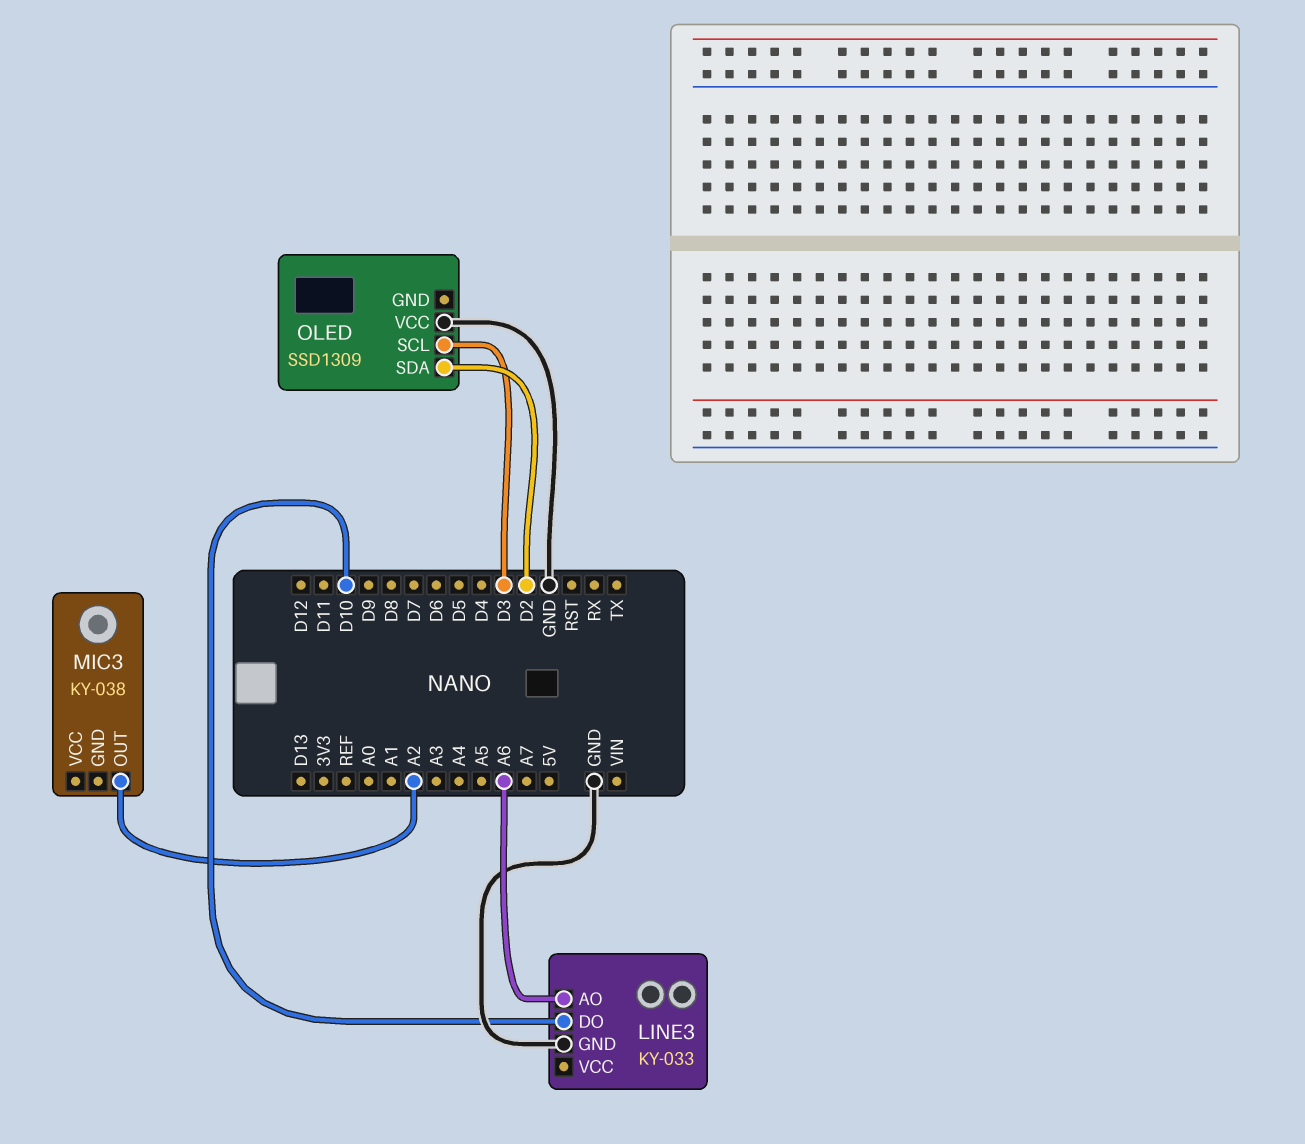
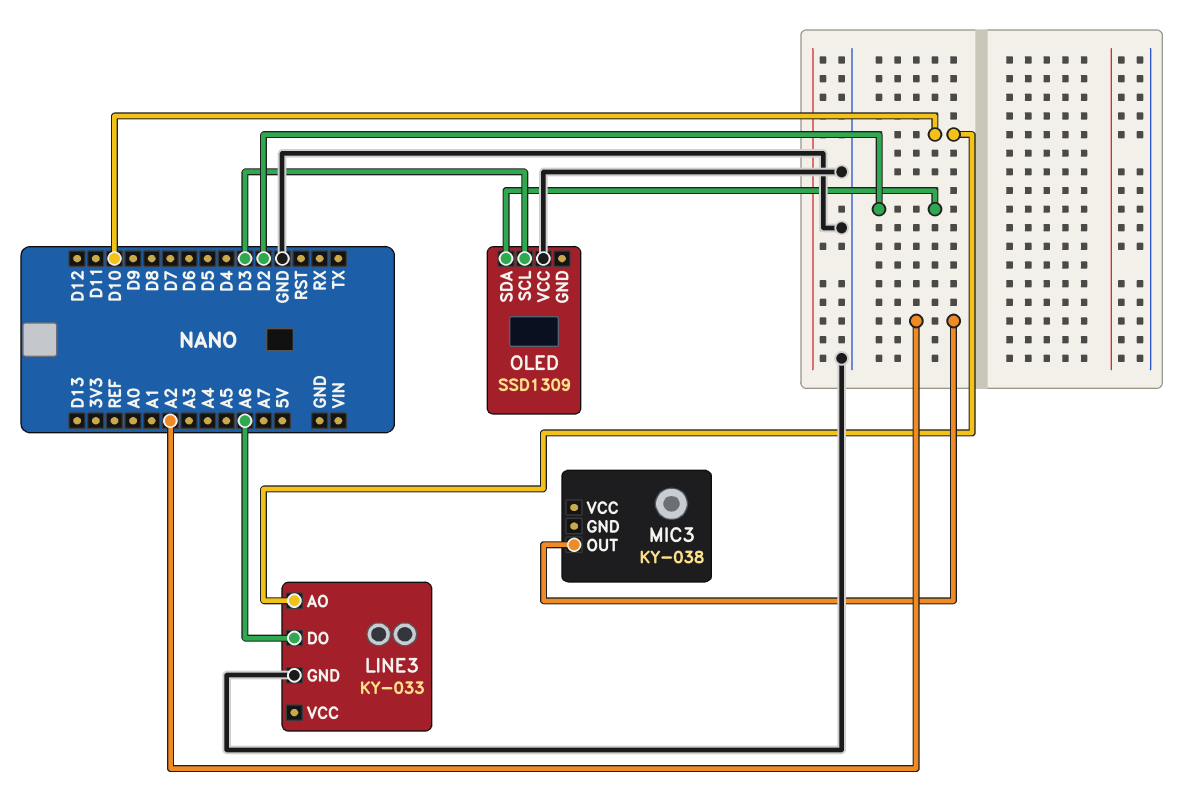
LINE3 pin AO: A6 -> D10
LINE3 pin DO: D10 -> A6

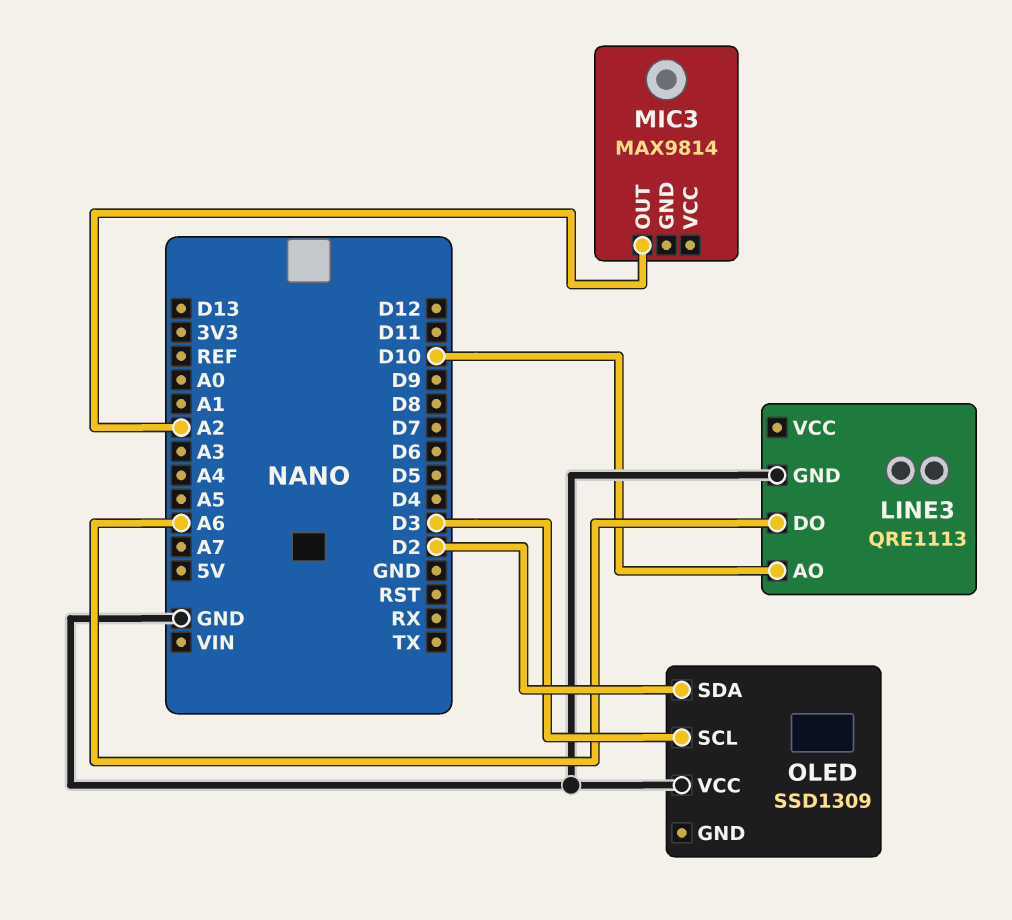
LINE3: KY-033 -> QRE1113
MIC3: KY-038 -> MAX9814

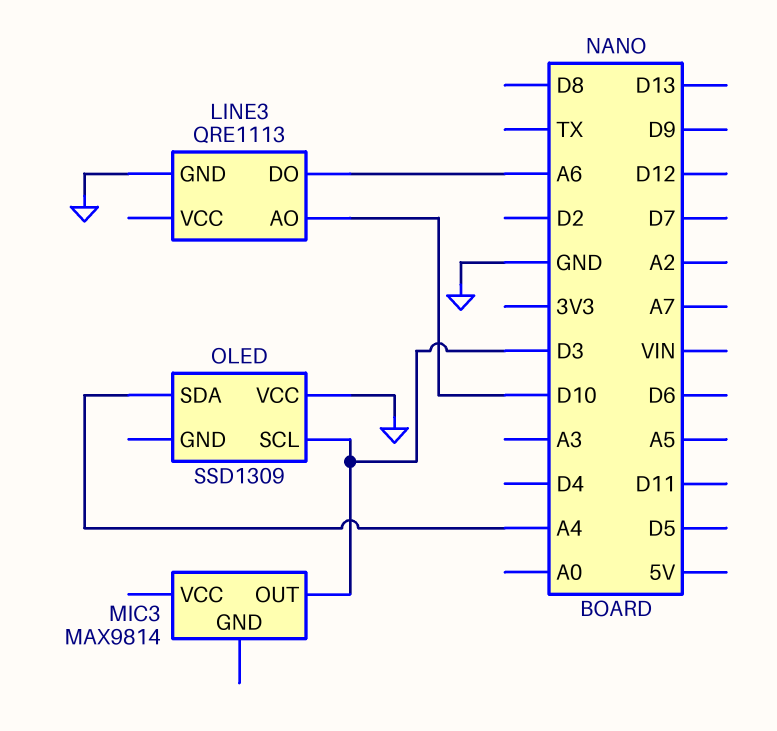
MIC3 pin OUT: A2 -> D3
OLED pin SDA: D2 -> A4

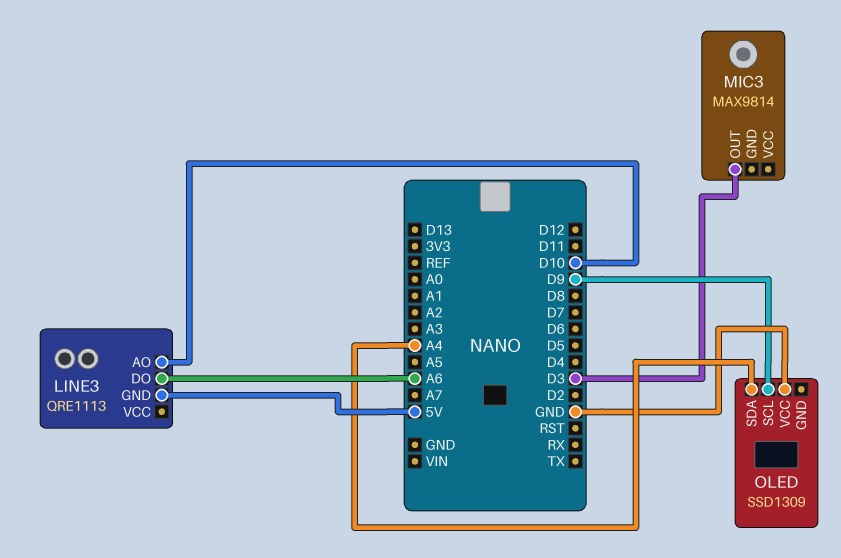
LINE3 pin GND: GND -> 5V
OLED pin SCL: D3 -> D9

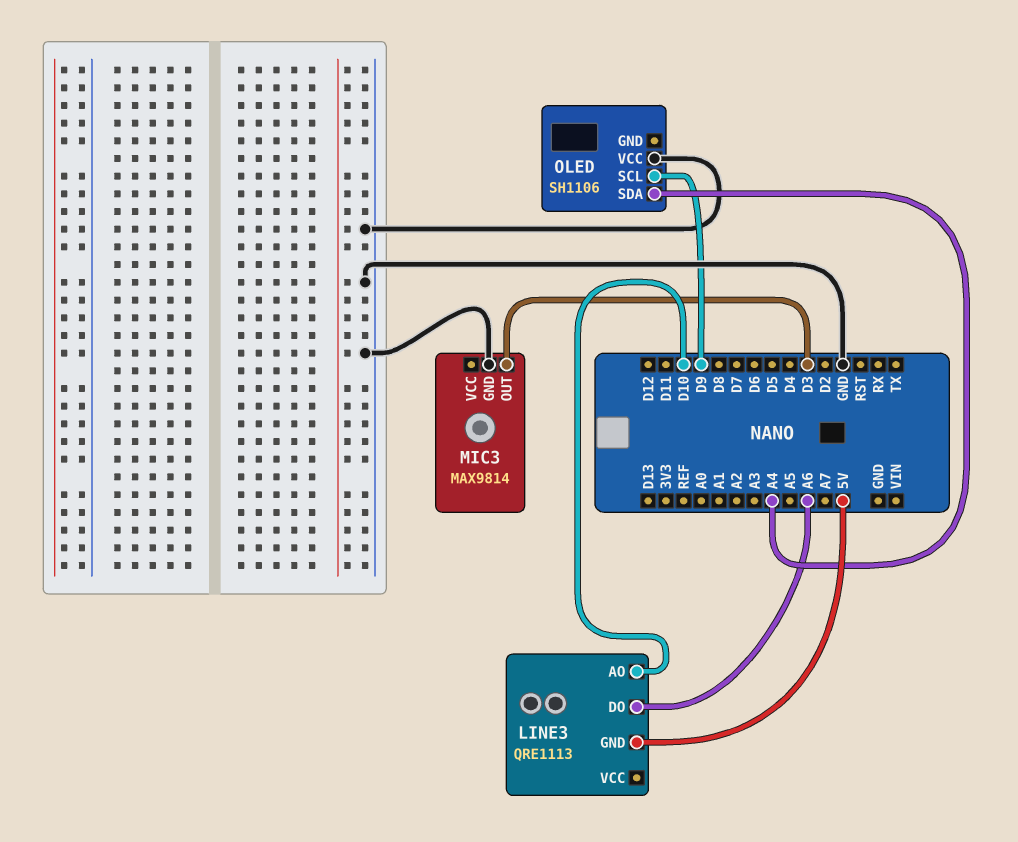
MIC3 pin GND: none -> GND
OLED: SSD1309 -> SH1106

